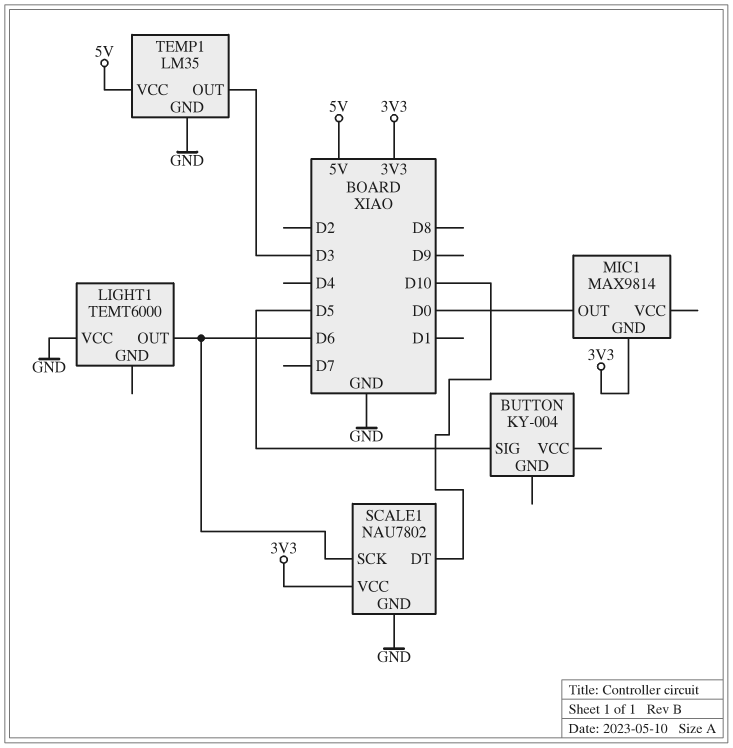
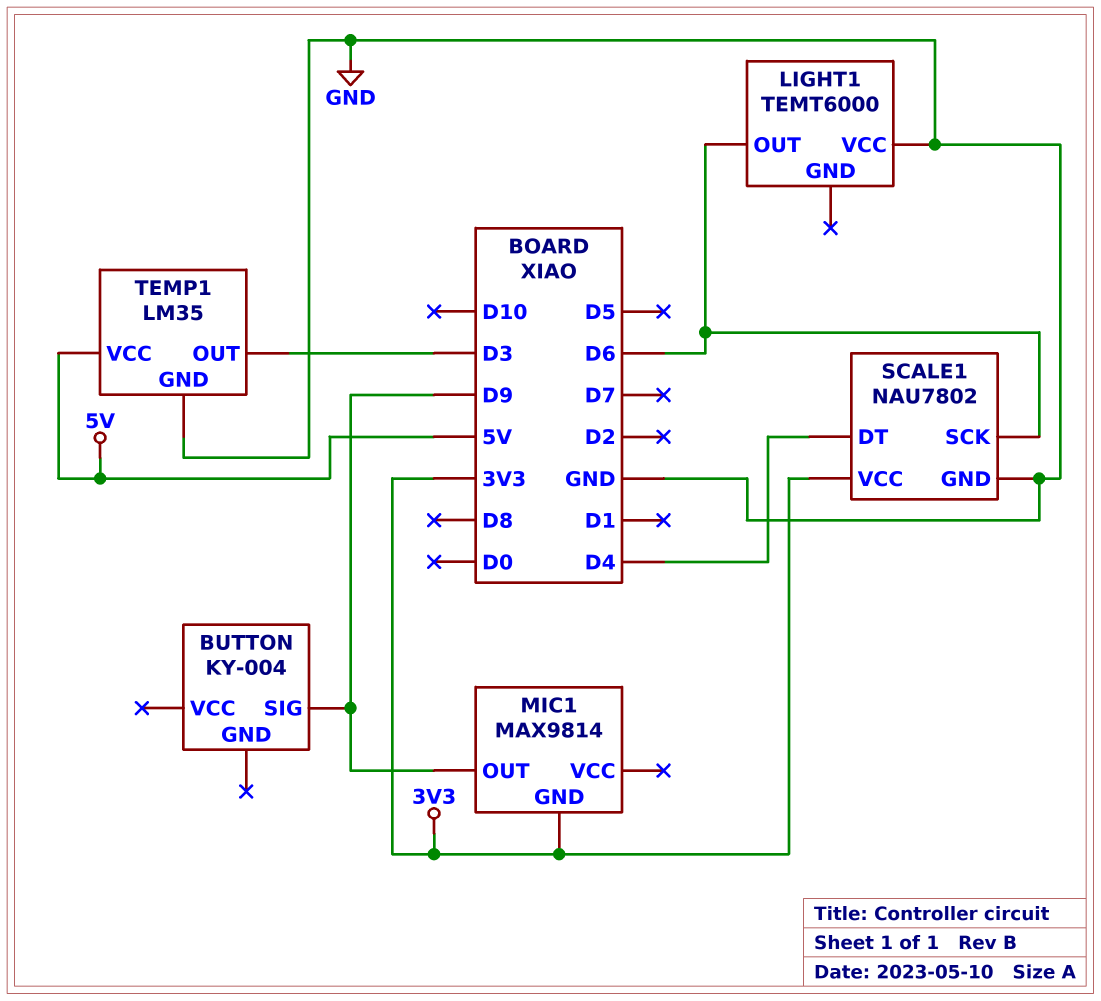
BUTTON pin SIG: D5 -> D9
MIC1 pin OUT: D0 -> D9
SCALE1 pin DT: D10 -> D4

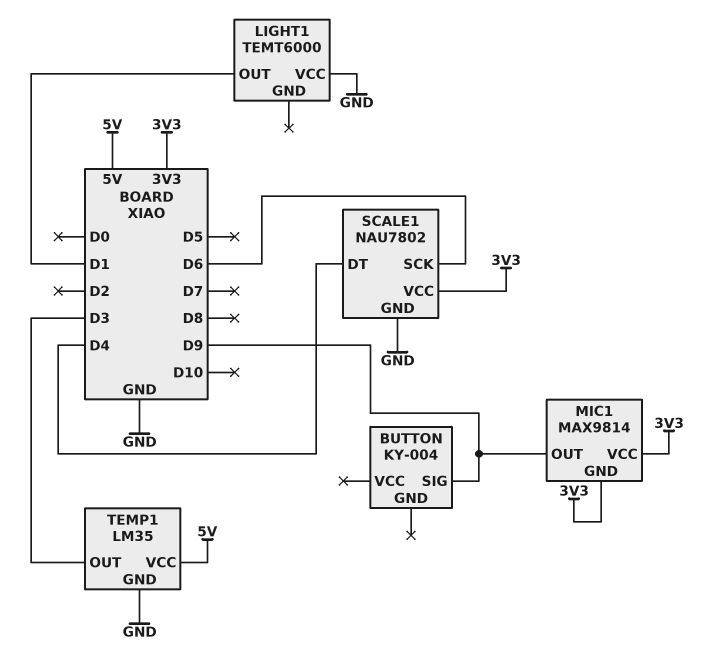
LIGHT1 pin OUT: D6 -> D1
MIC1 pin VCC: none -> 3V3

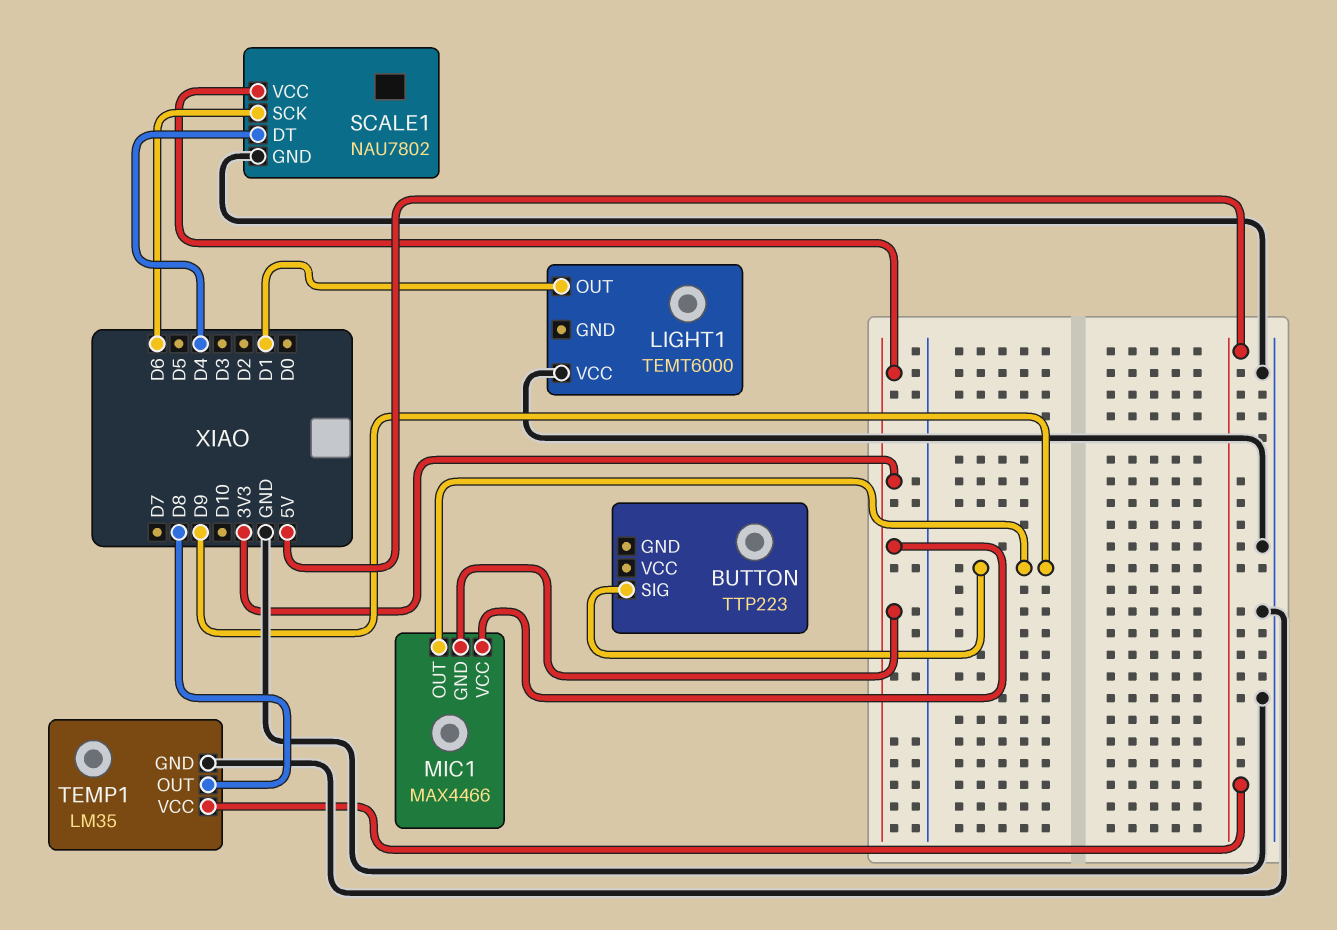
BUTTON: KY-004 -> TTP223
MIC1: MAX9814 -> MAX4466
TEMP1 pin OUT: D3 -> D8

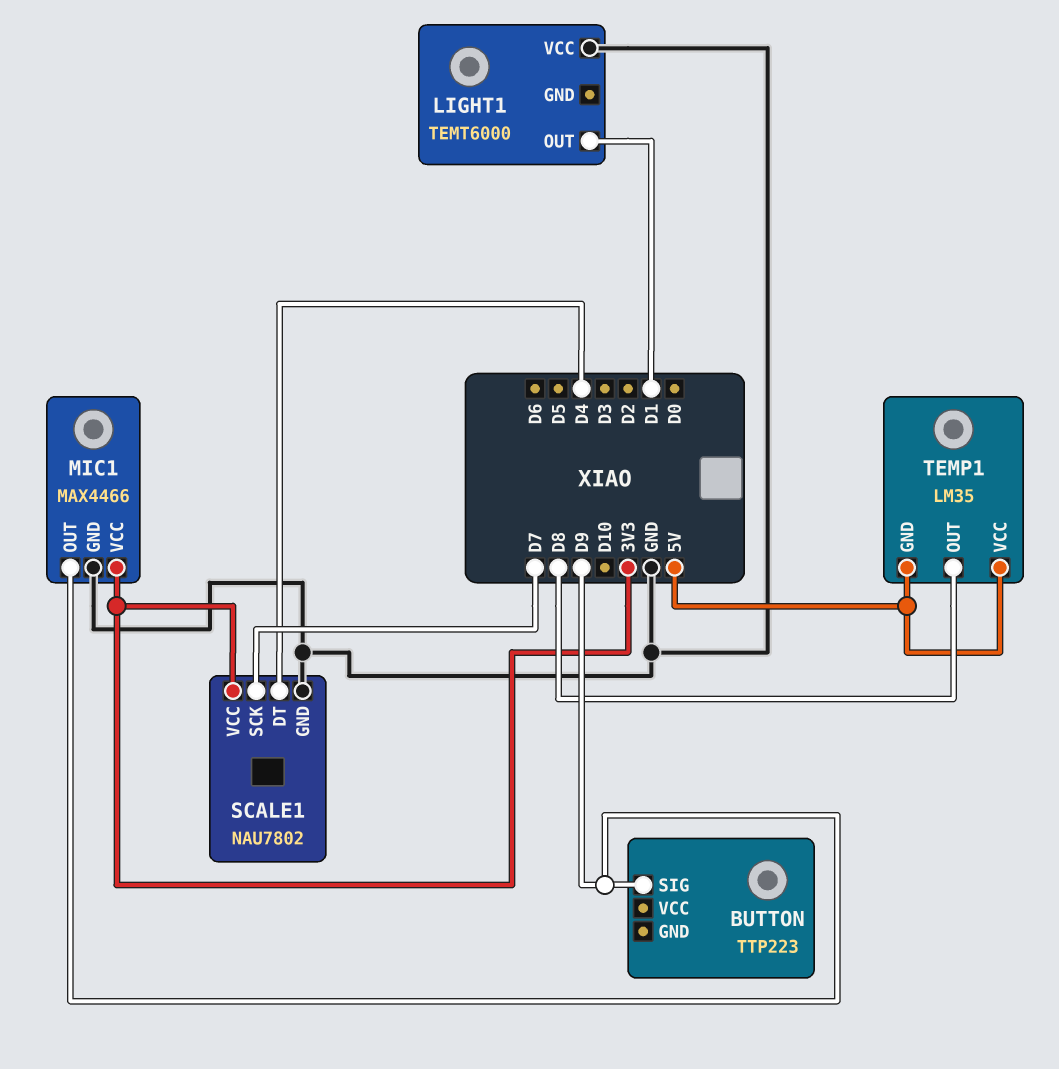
MIC1 pin GND: 3V3 -> GND
SCALE1 pin SCK: D6 -> D7
TEMP1 pin GND: GND -> 5V

